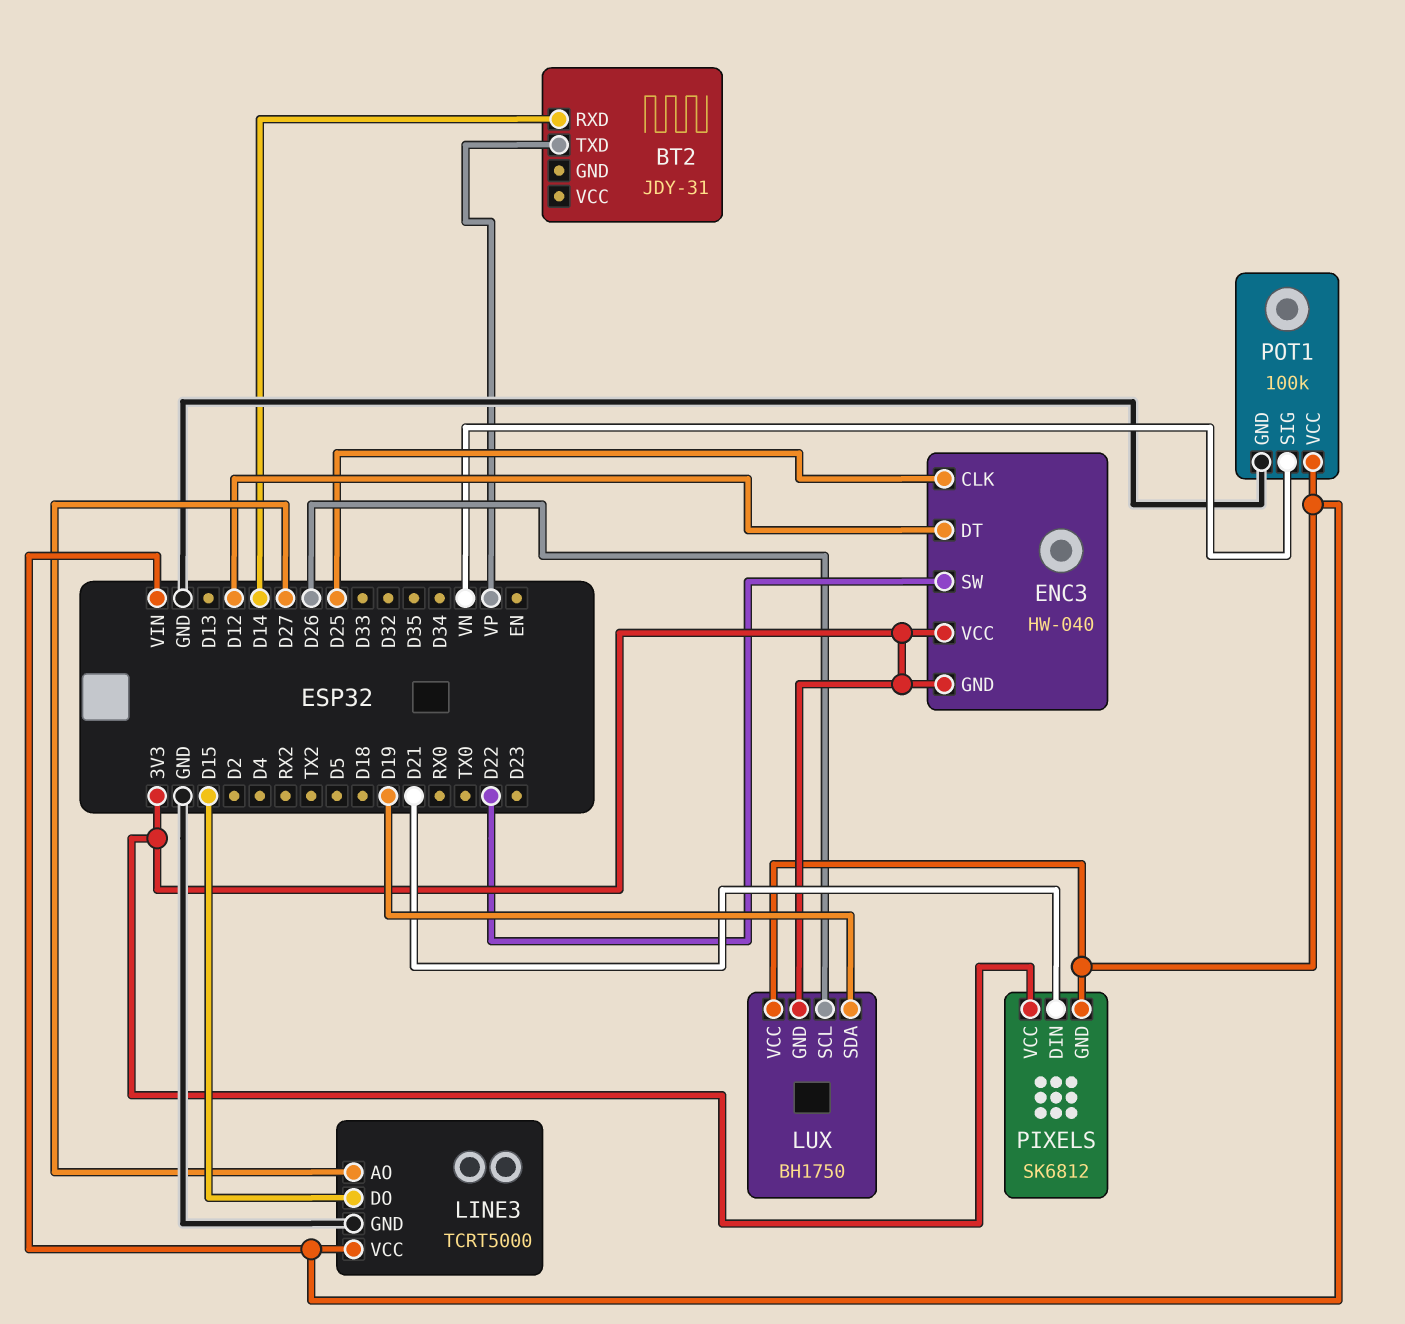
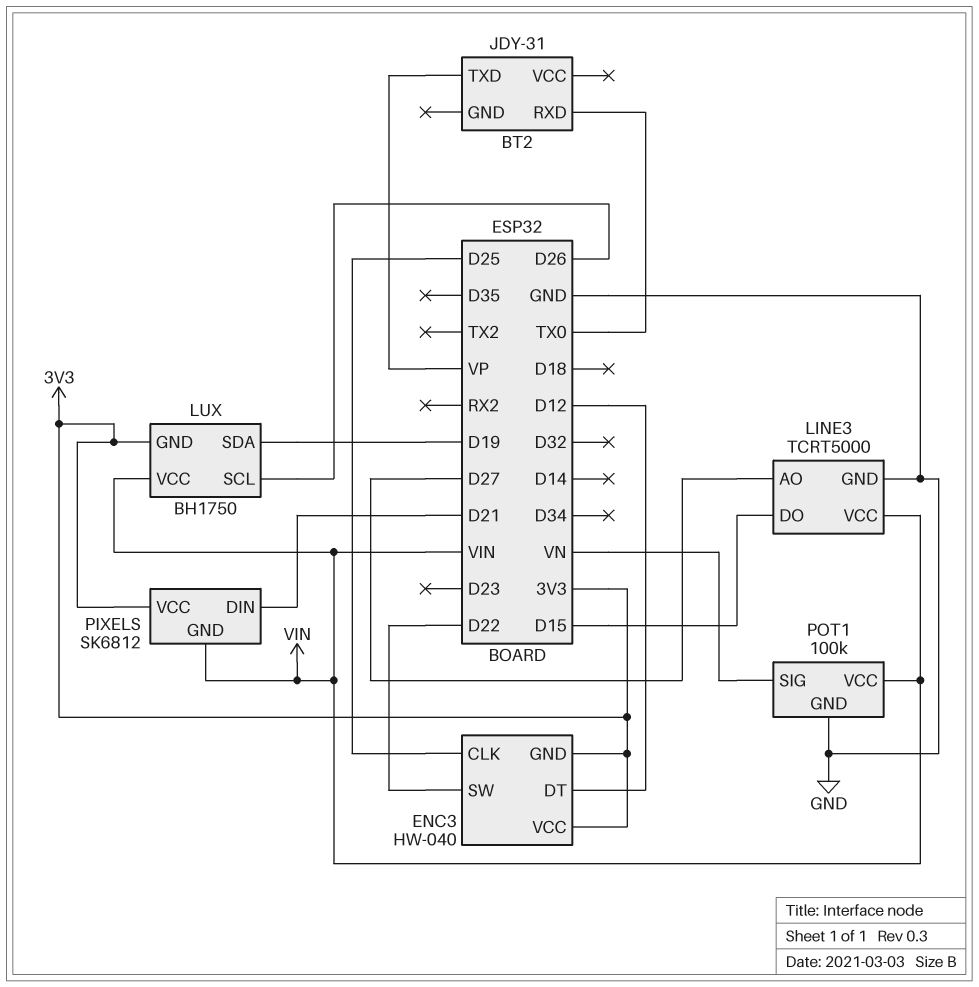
BT2 pin RXD: D14 -> TX0

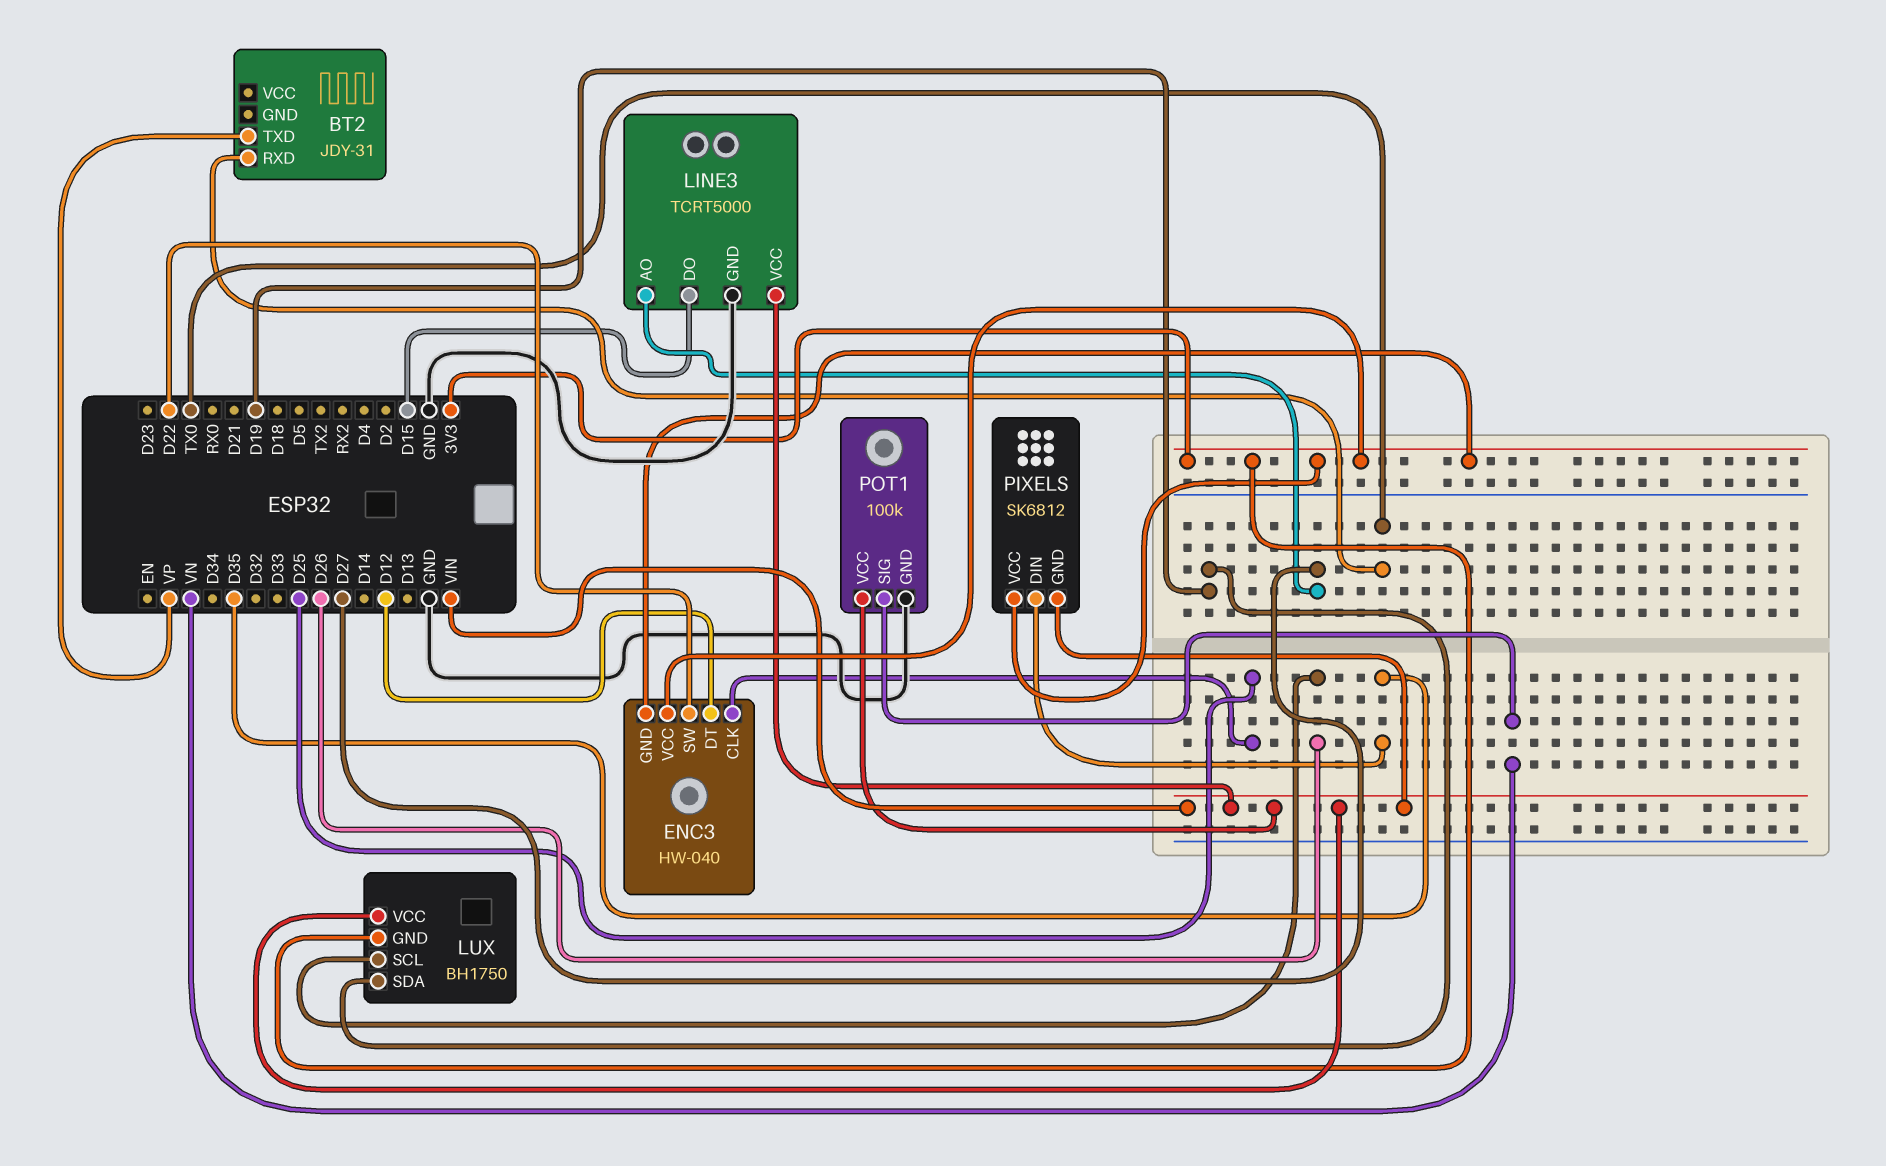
PIXELS pin DIN: D21 -> D35

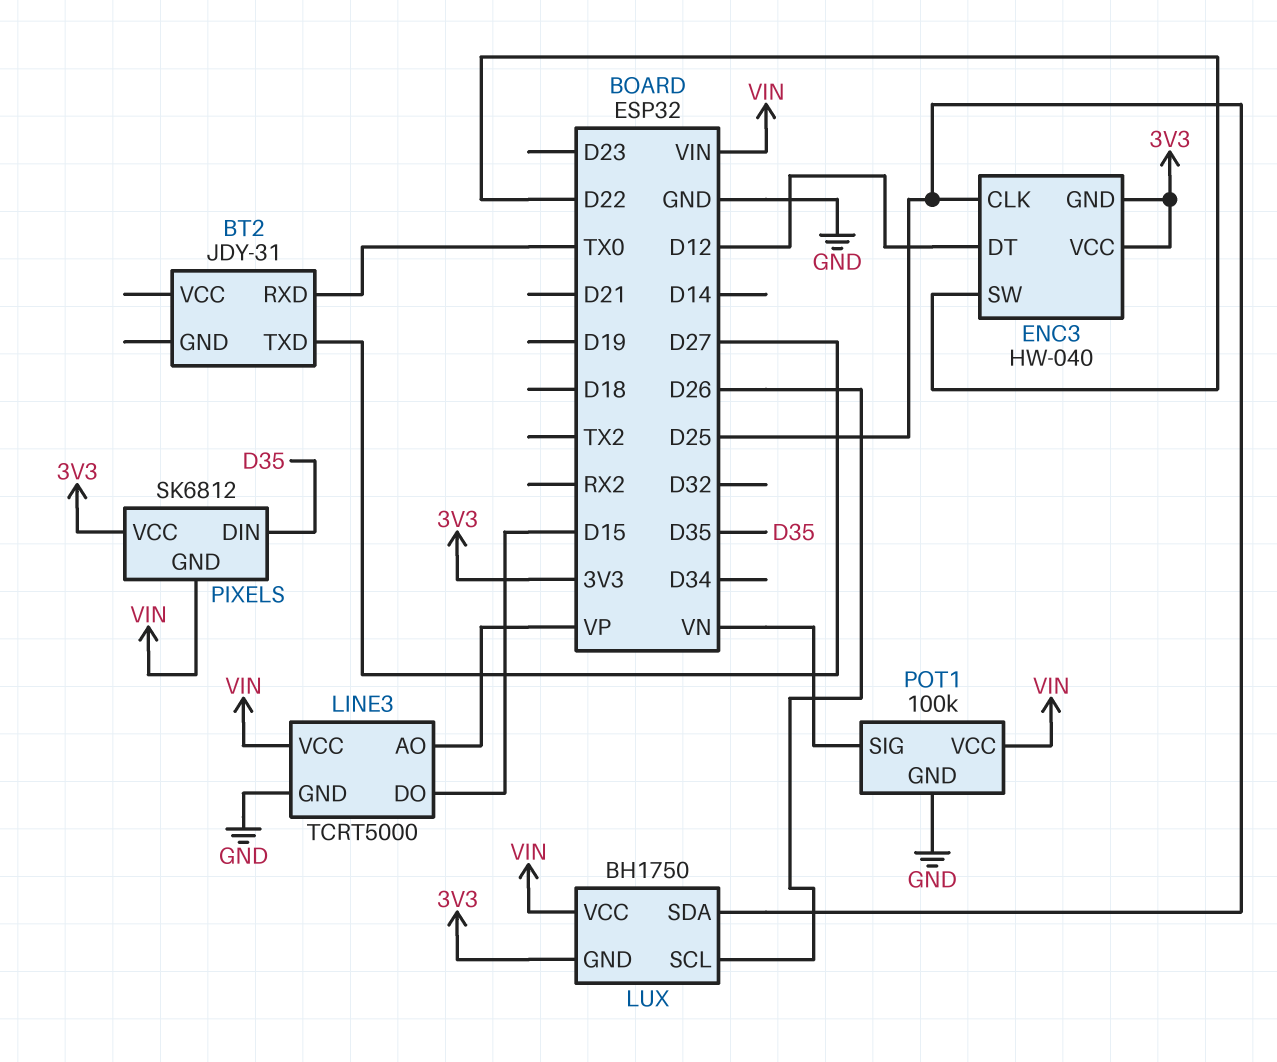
BT2 pin TXD: VP -> D27
LINE3 pin AO: D27 -> VP
LUX pin SDA: D19 -> D25

